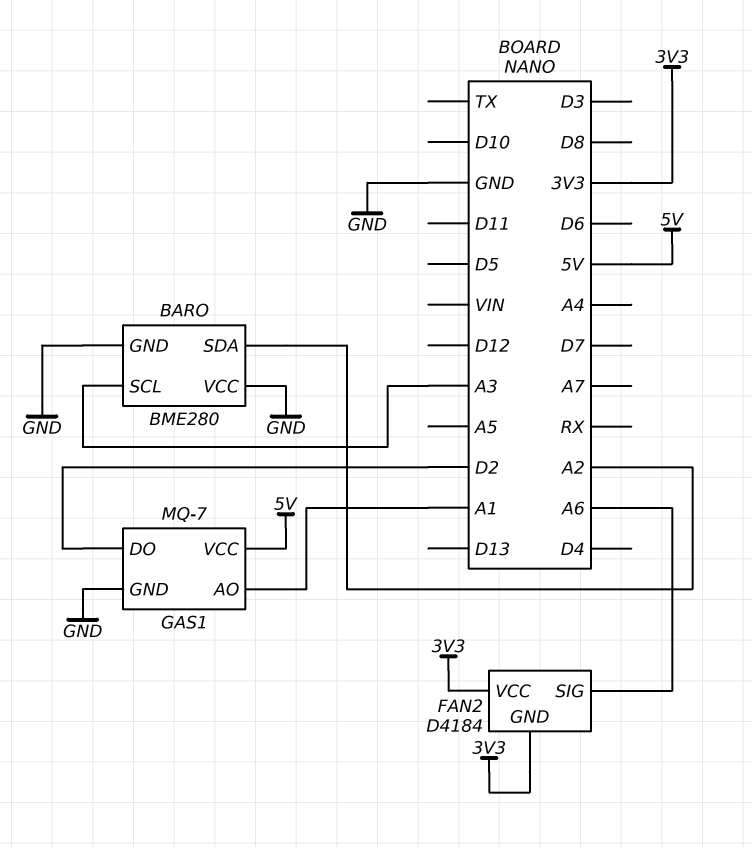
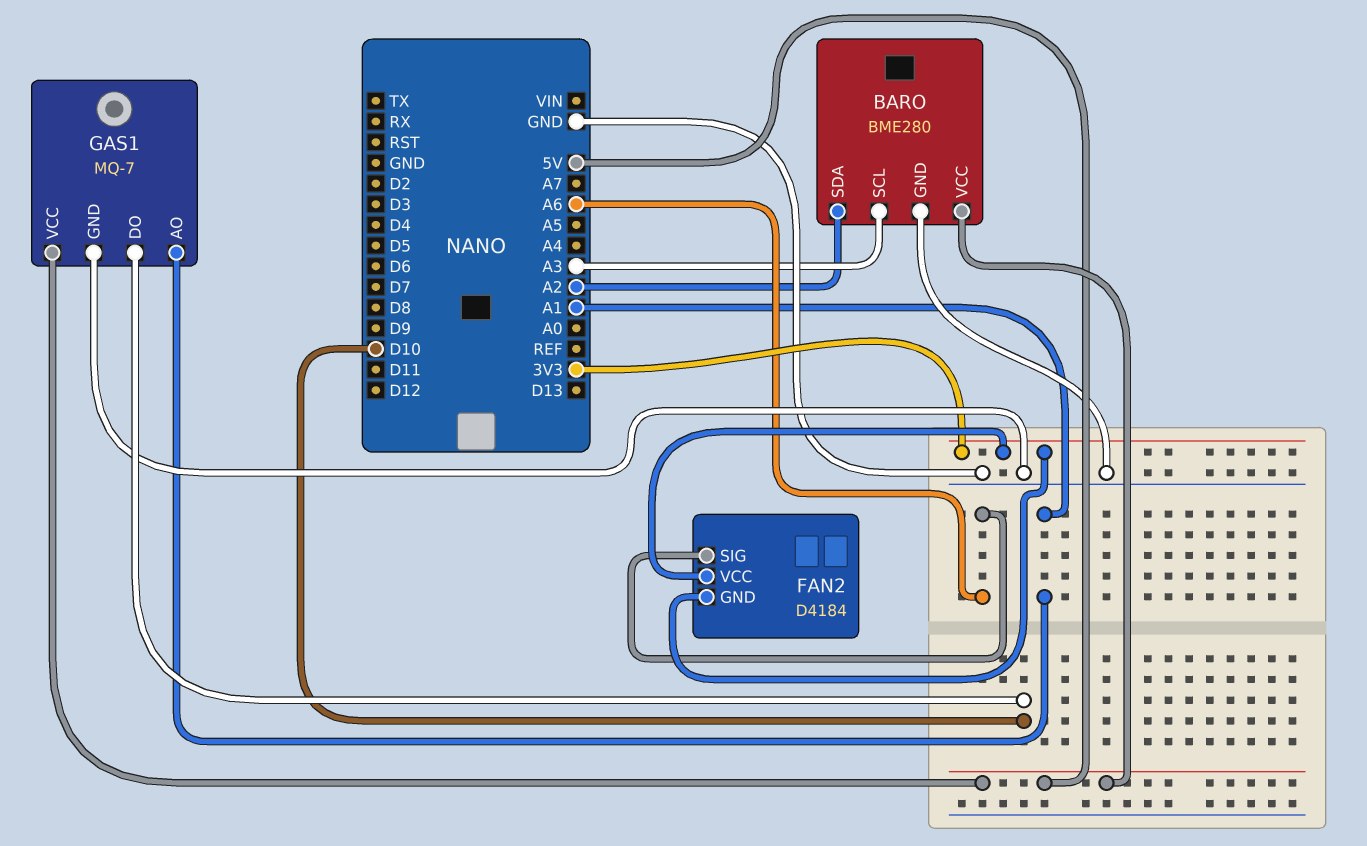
BARO pin VCC: GND -> 5V
GAS1 pin DO: D2 -> D10

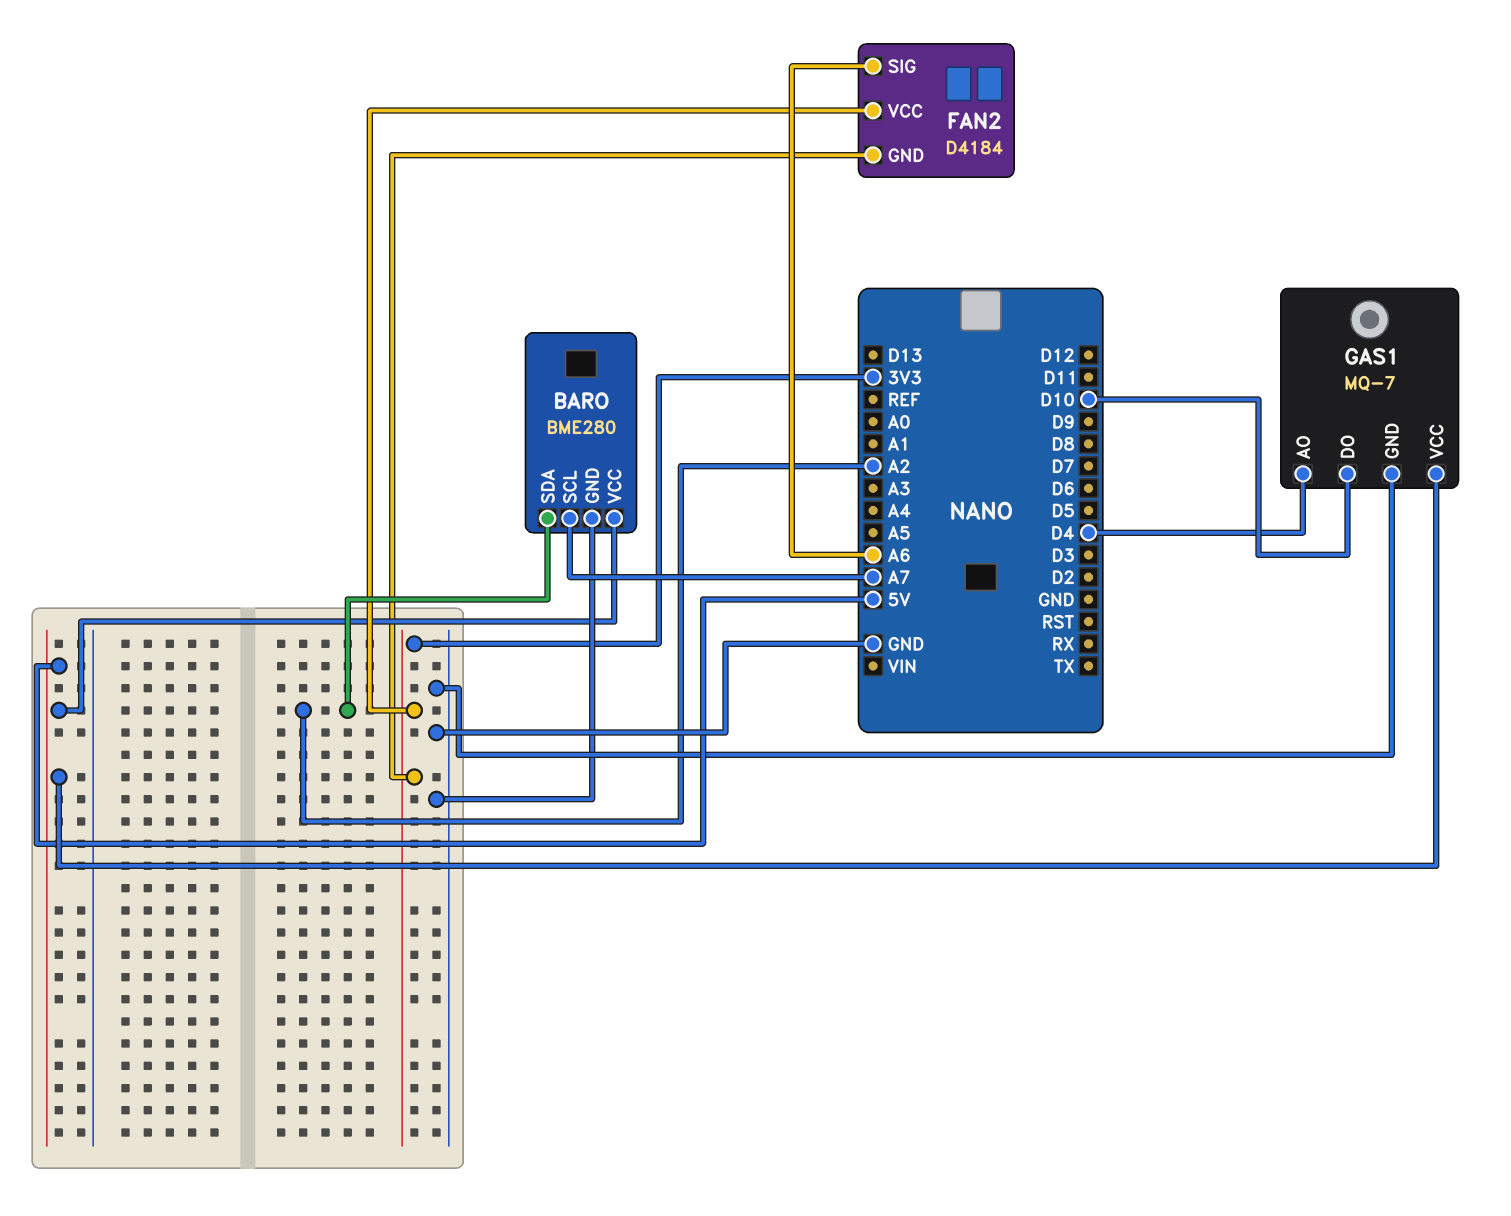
BARO pin SCL: A3 -> A7
GAS1 pin AO: A1 -> D4

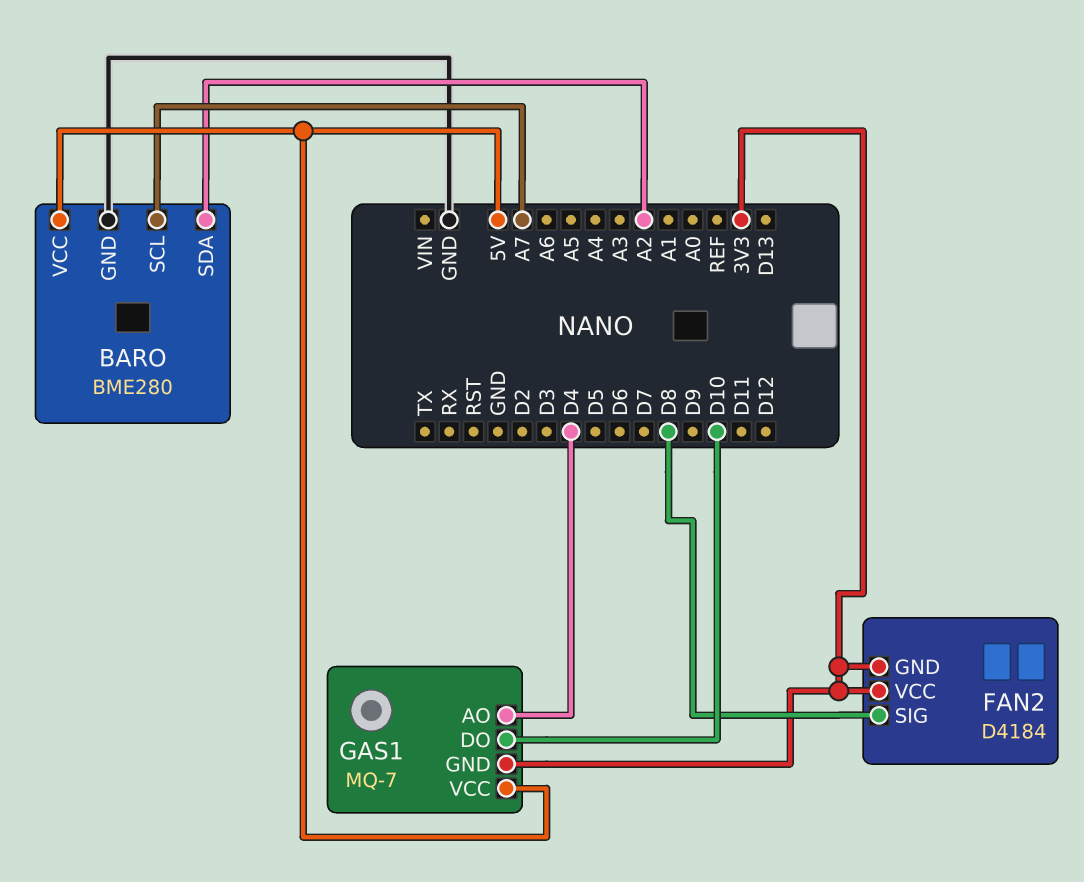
FAN2 pin SIG: A6 -> D8
GAS1 pin GND: GND -> 3V3

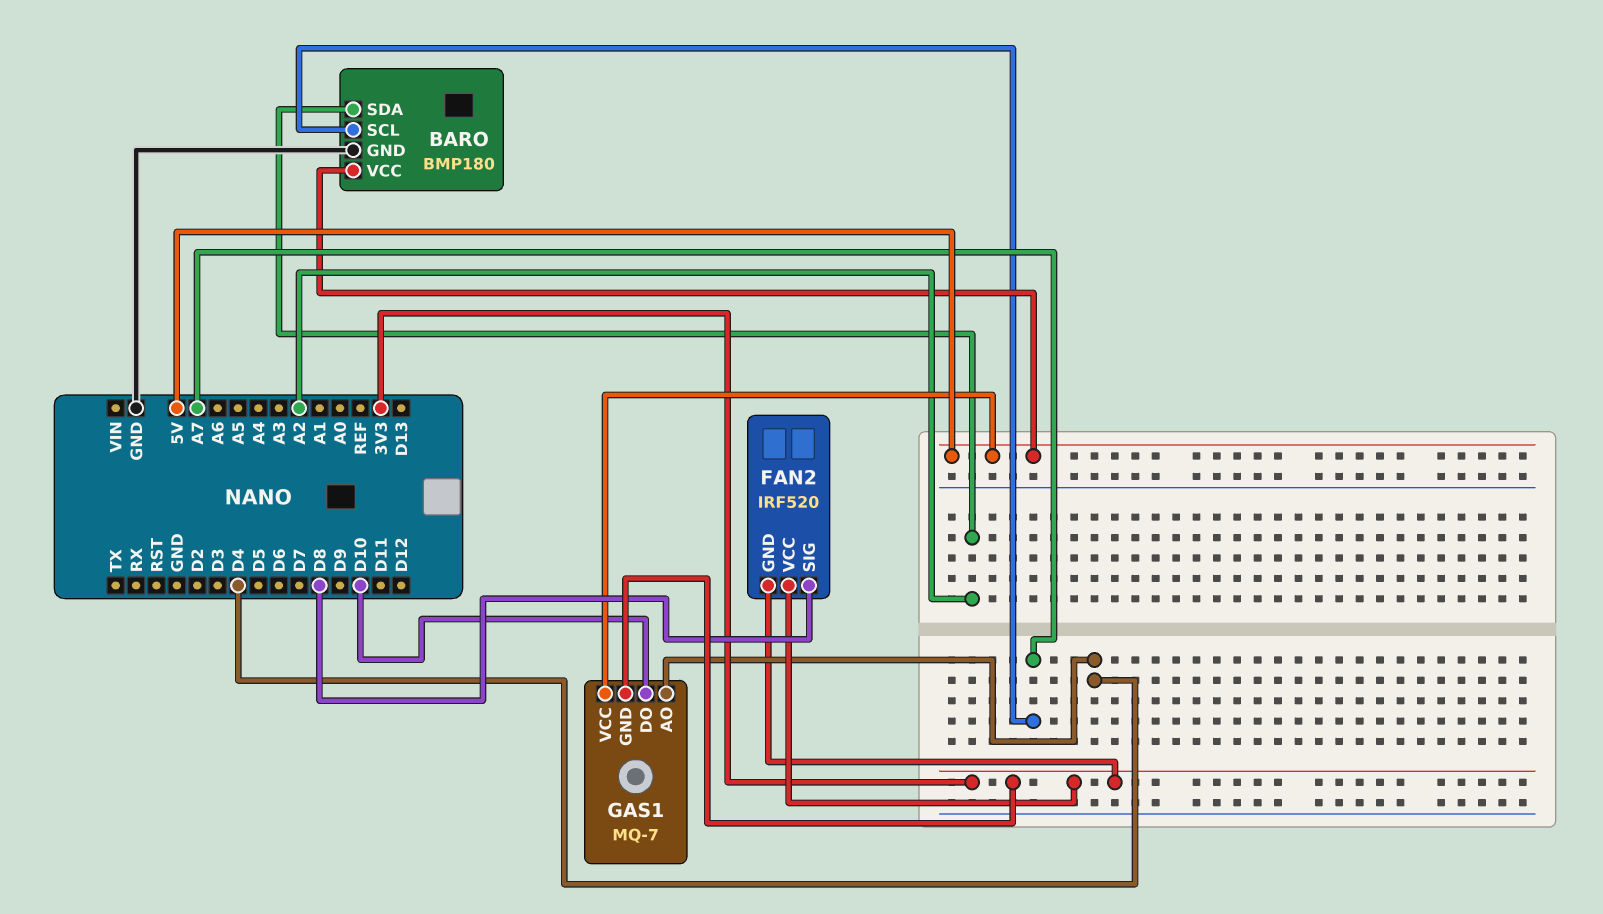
BARO: BME280 -> BMP180
FAN2: D4184 -> IRF520

